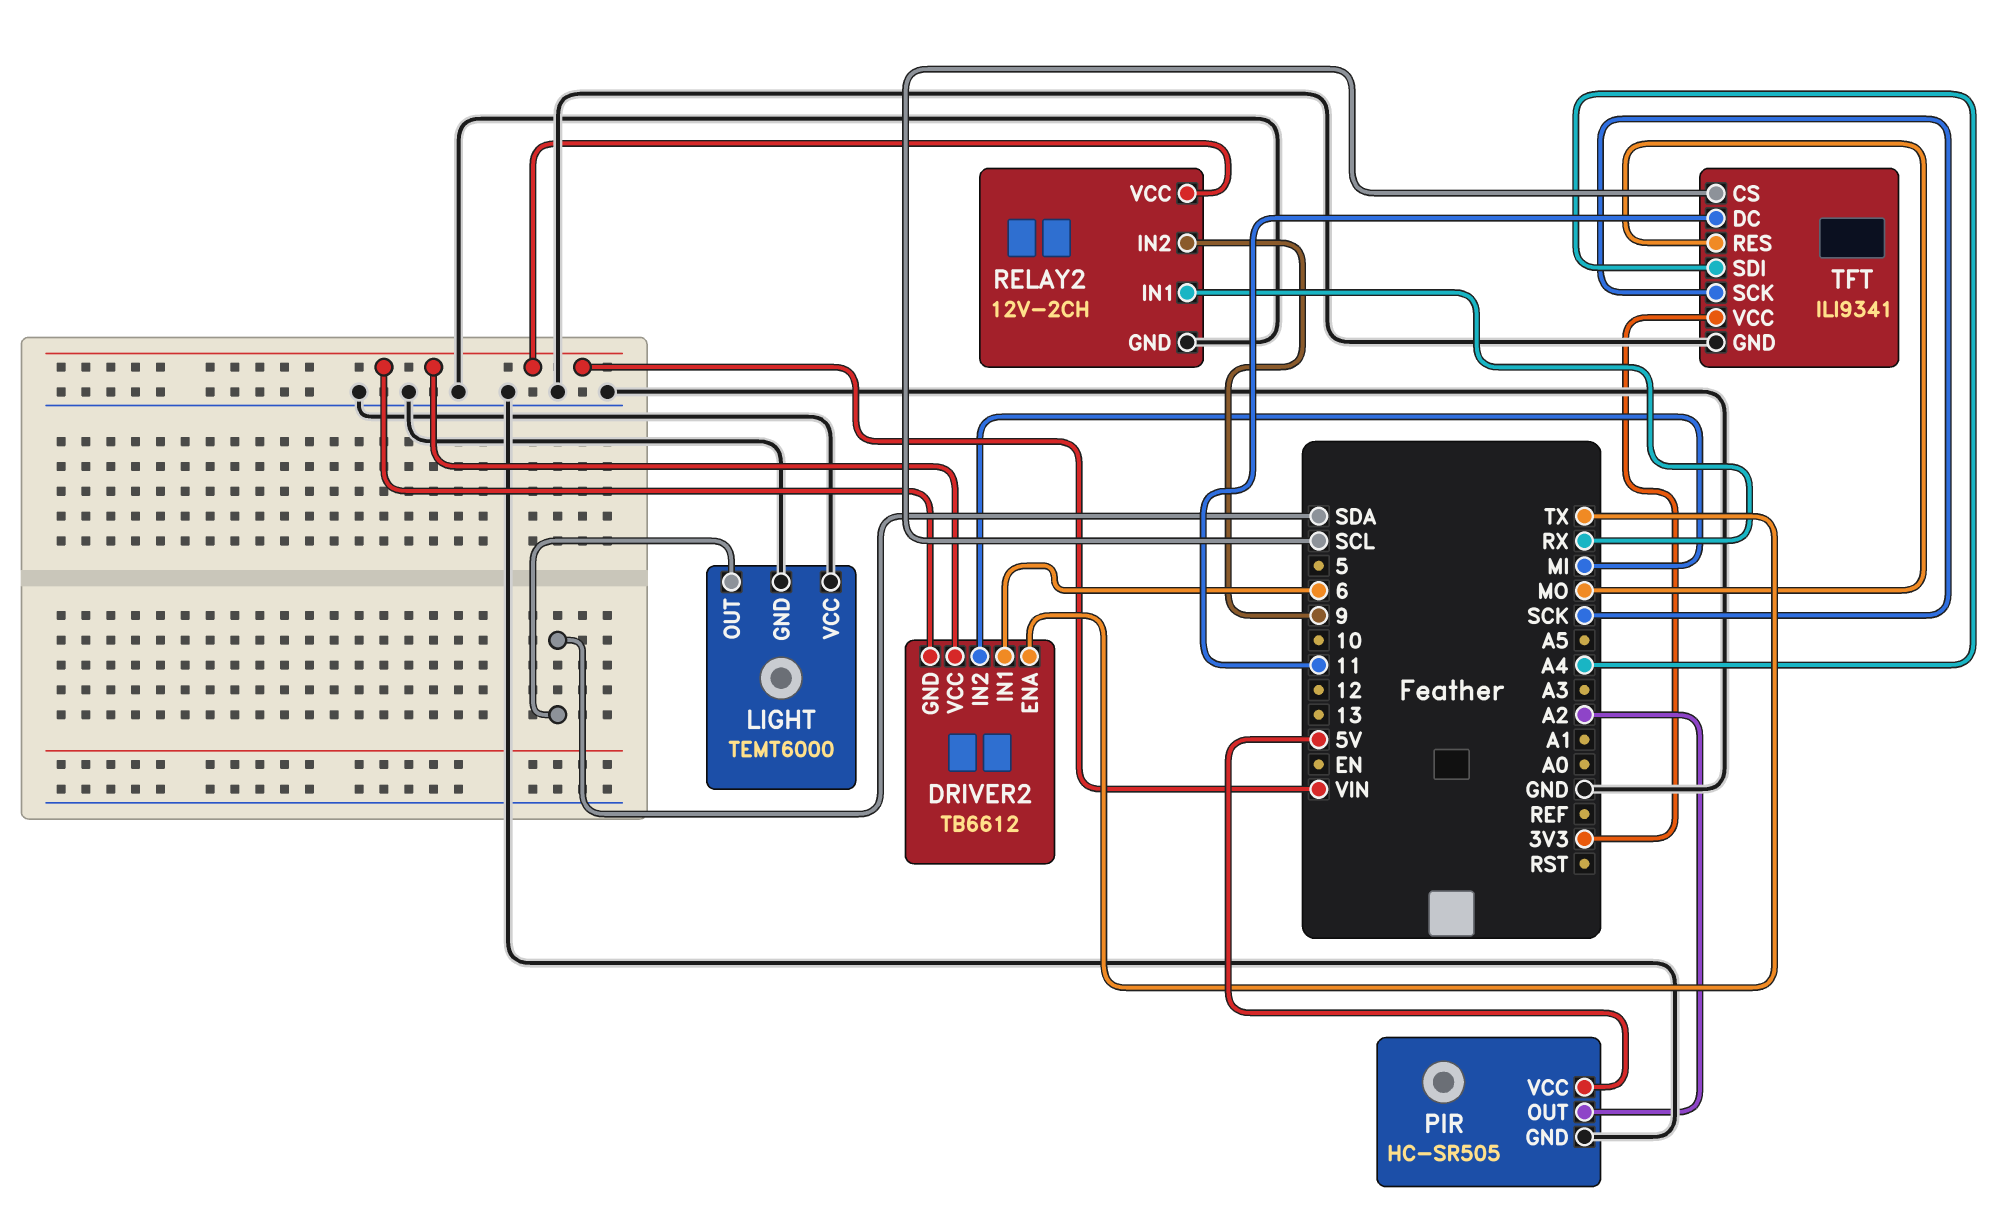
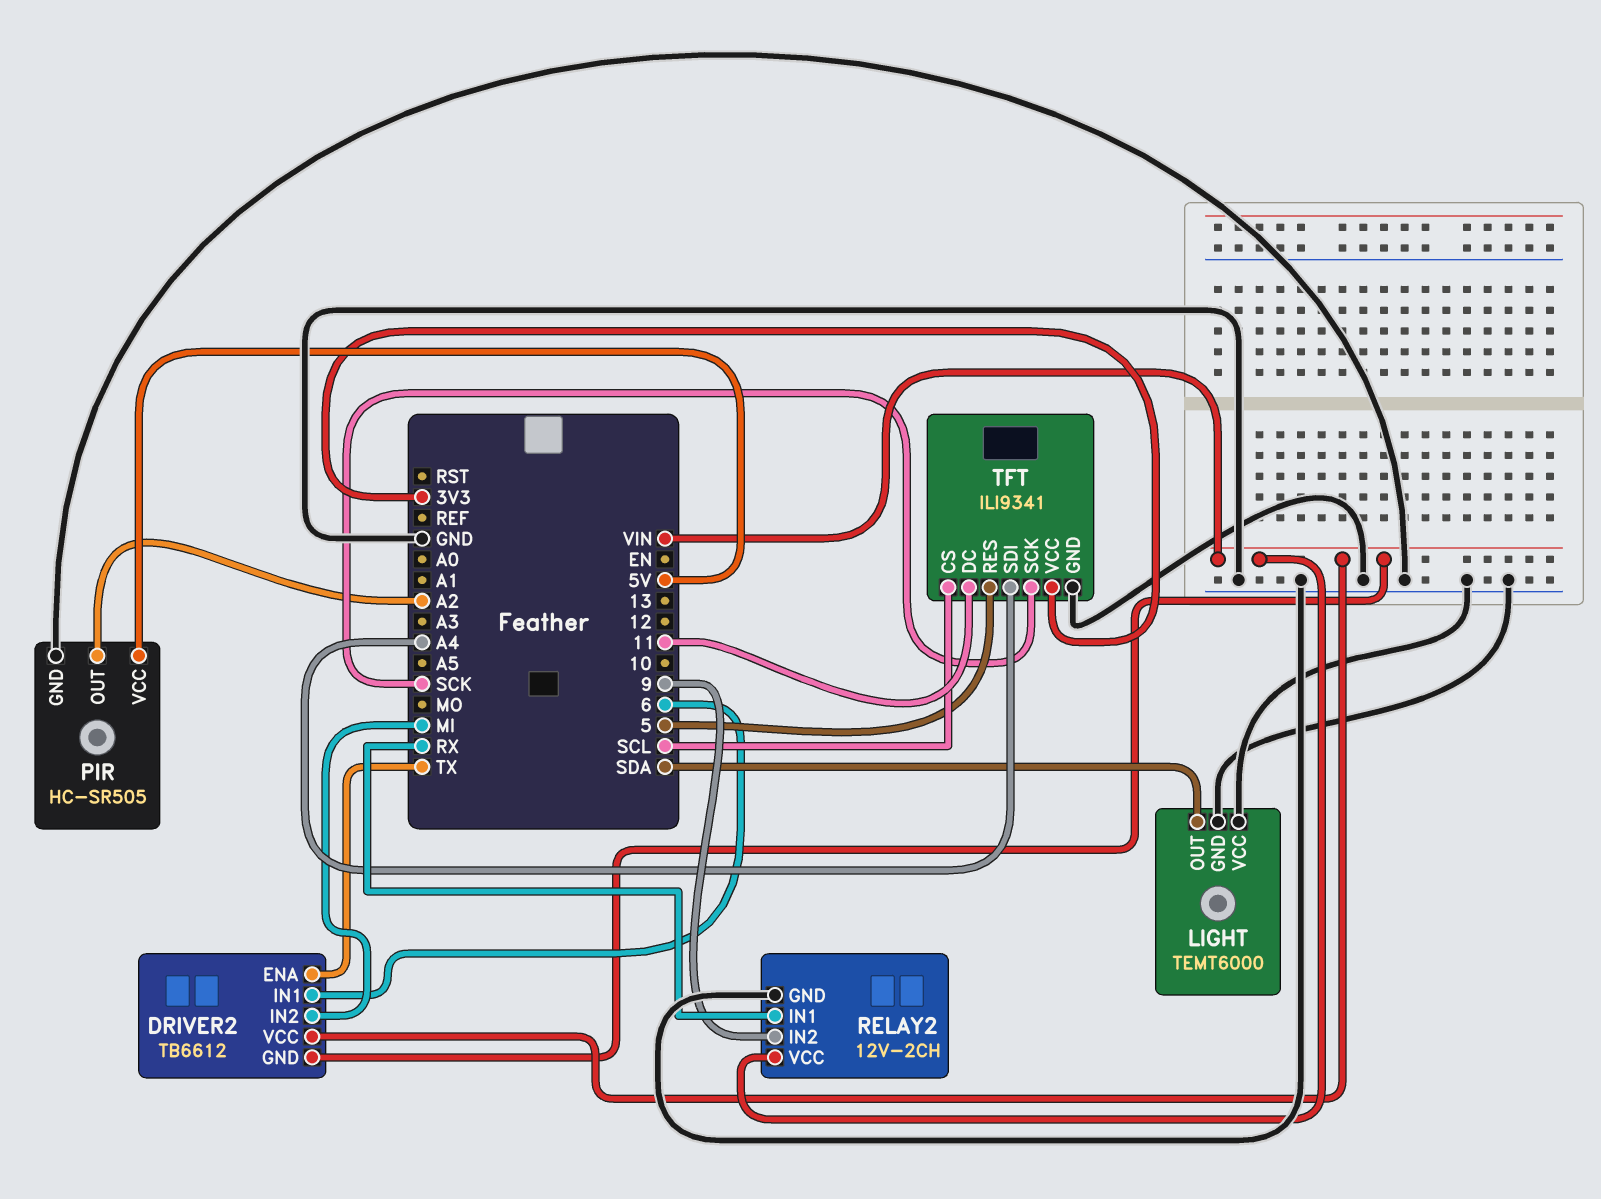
TFT pin RES: MO -> 5

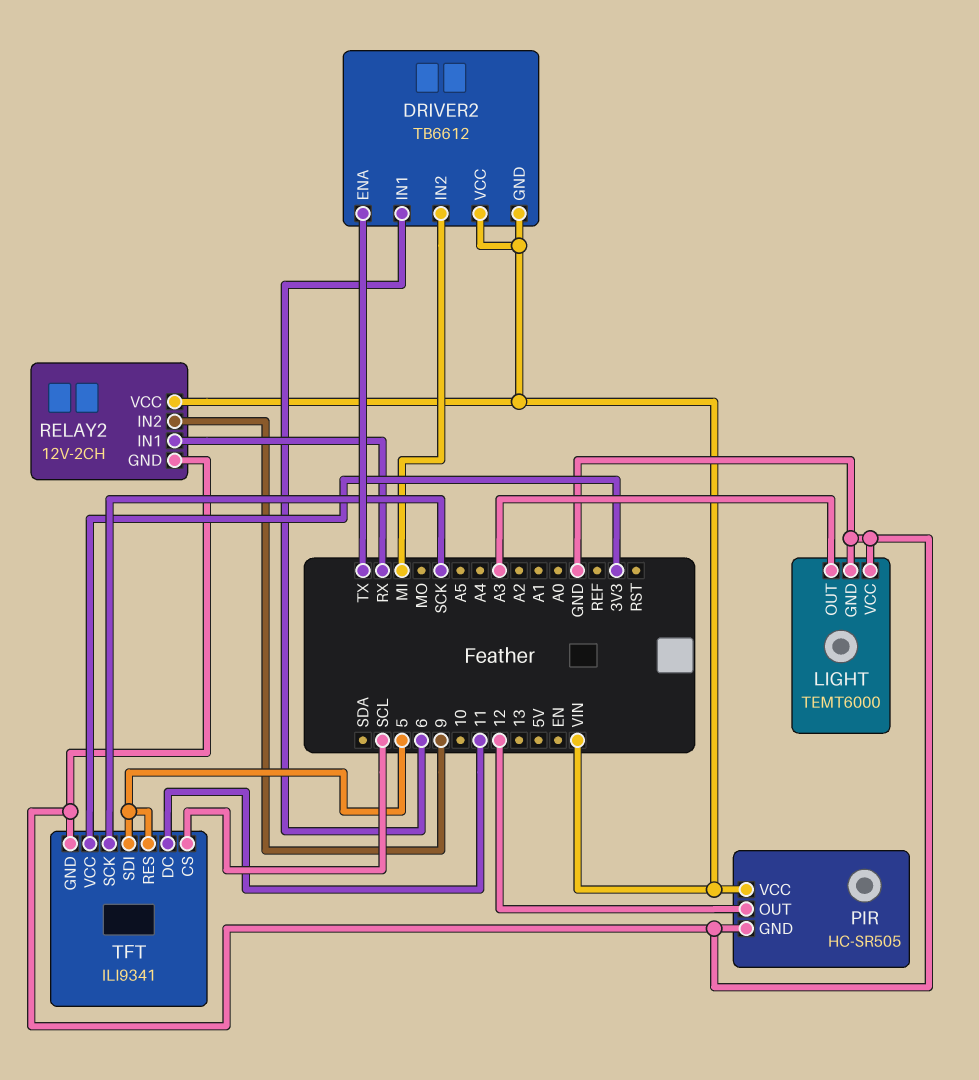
LIGHT pin OUT: SDA -> A3
PIR pin OUT: A2 -> 12
PIR pin VCC: 5V -> VIN
TFT pin SDI: A4 -> 5

